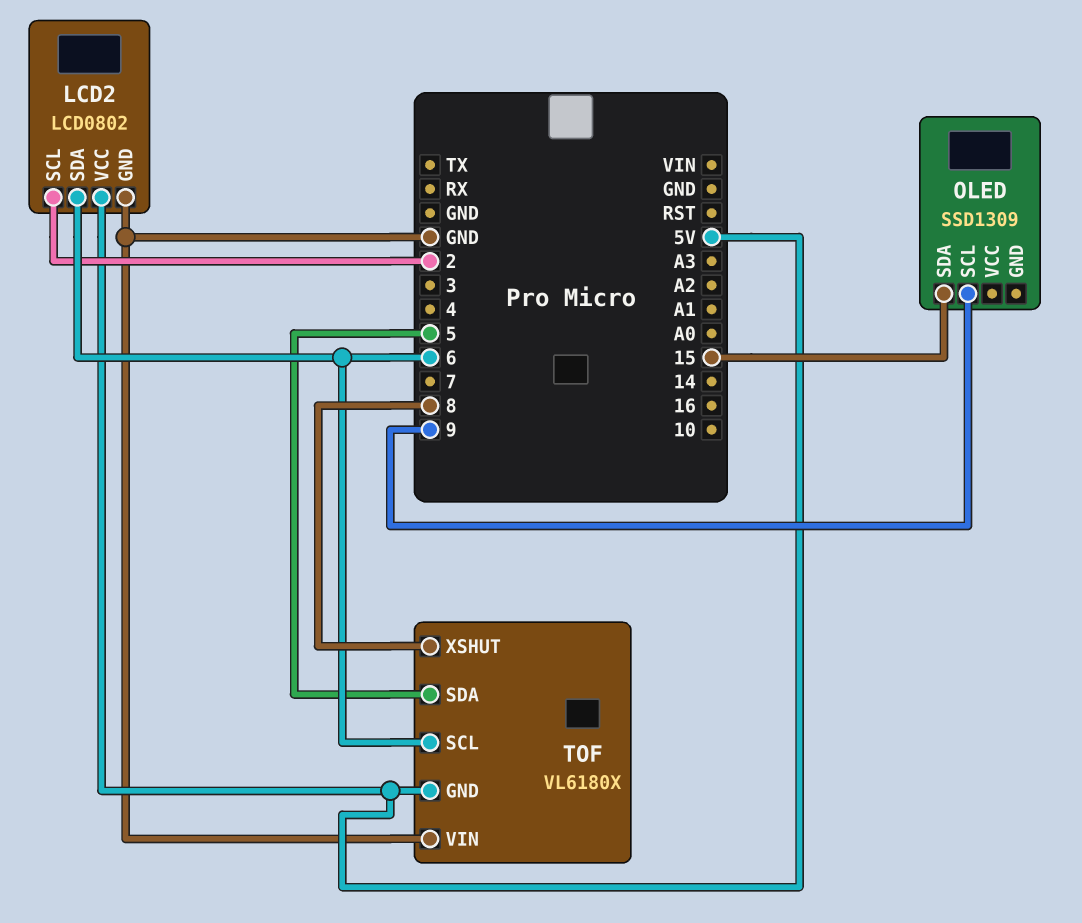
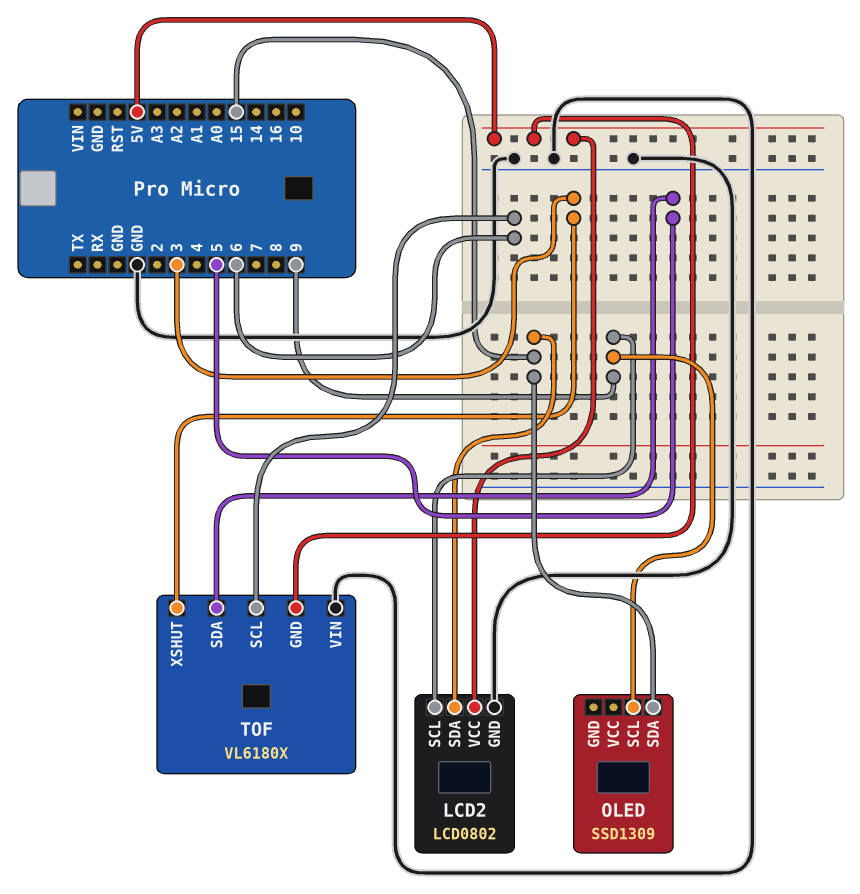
LCD2 pin SCL: 2 -> 9
LCD2 pin SDA: 6 -> 15
TOF pin XSHUT: 8 -> 3

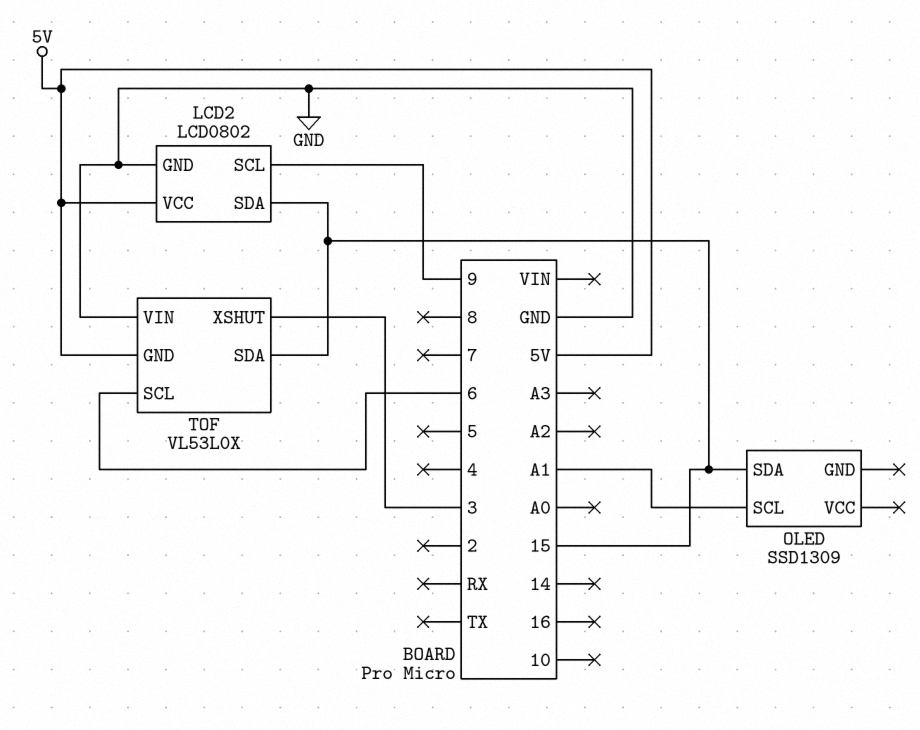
OLED pin SCL: 9 -> A1
TOF: VL6180X -> VL53L0X
TOF pin SDA: 5 -> 15

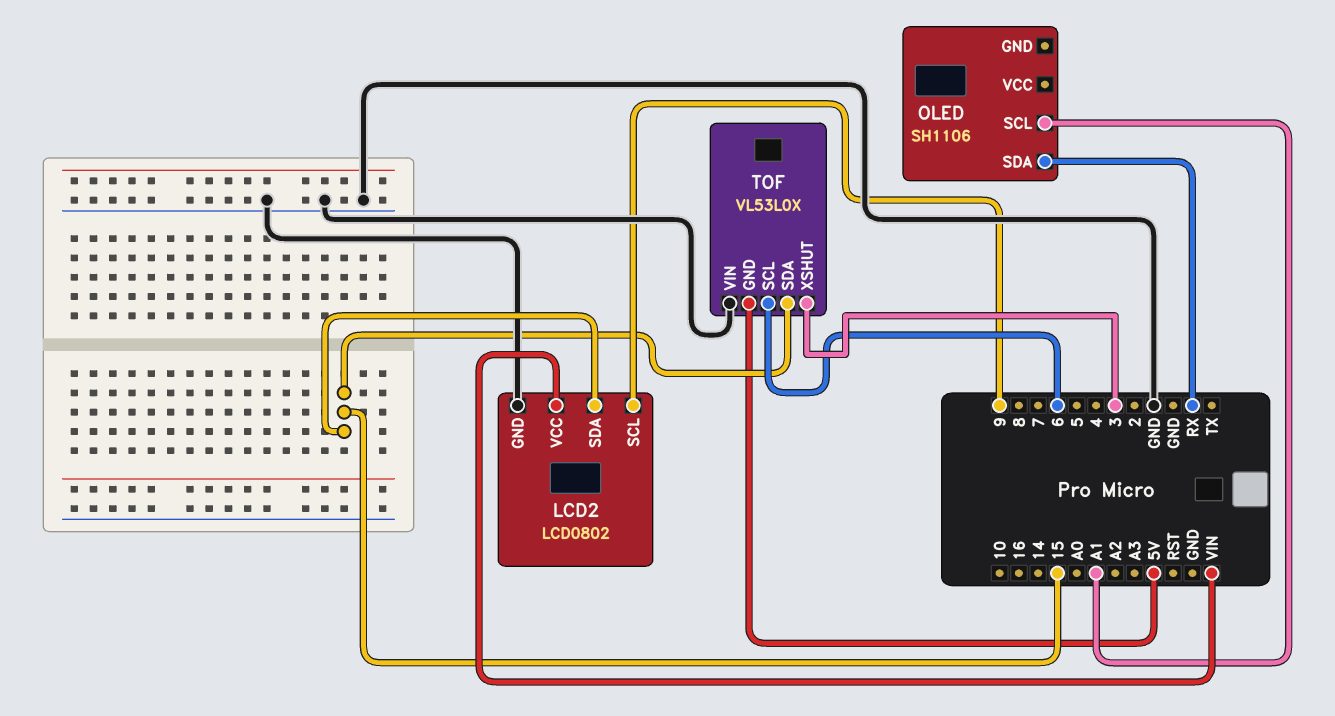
LCD2 pin VCC: 5V -> VIN
OLED: SSD1309 -> SH1106
OLED pin SDA: 15 -> RX

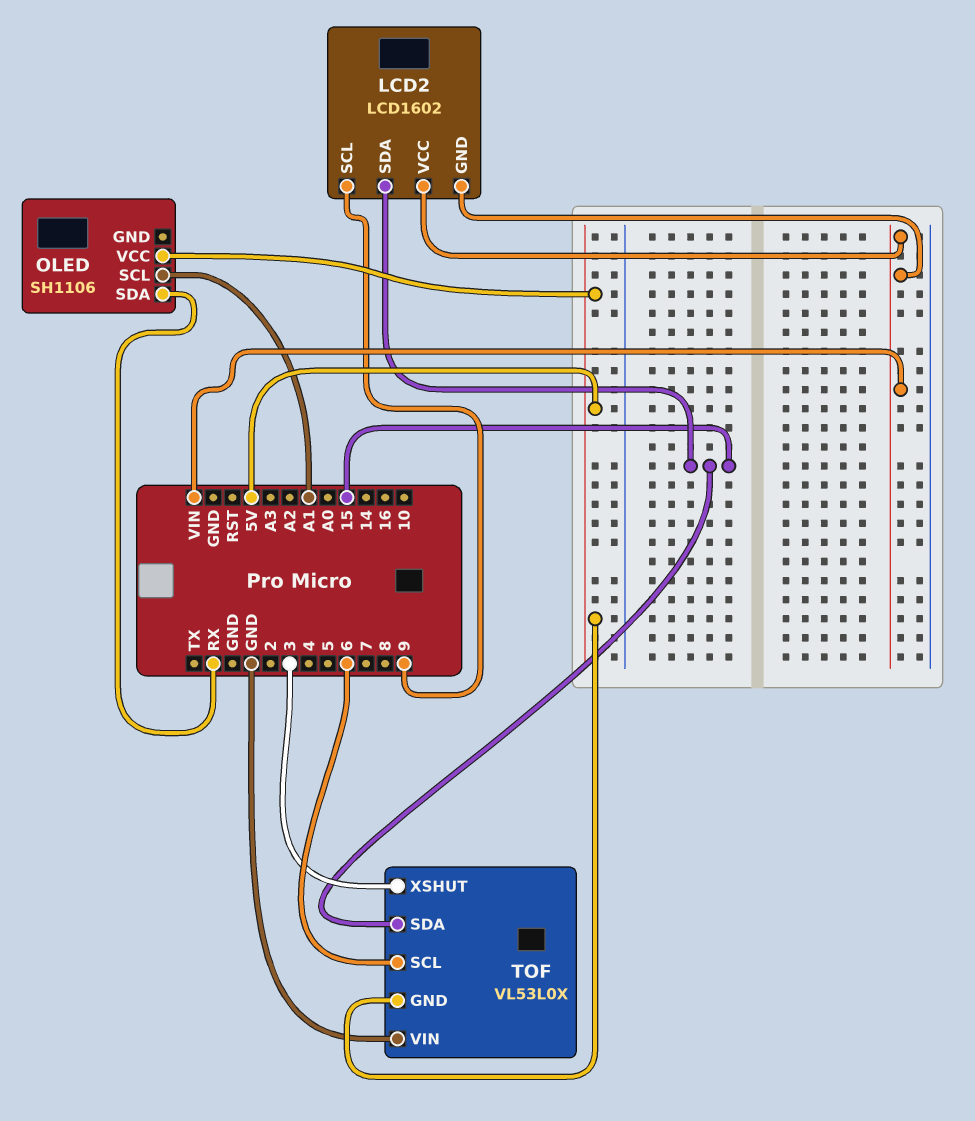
LCD2: LCD0802 -> LCD1602
LCD2 pin GND: GND -> VIN
OLED pin VCC: none -> 5V

